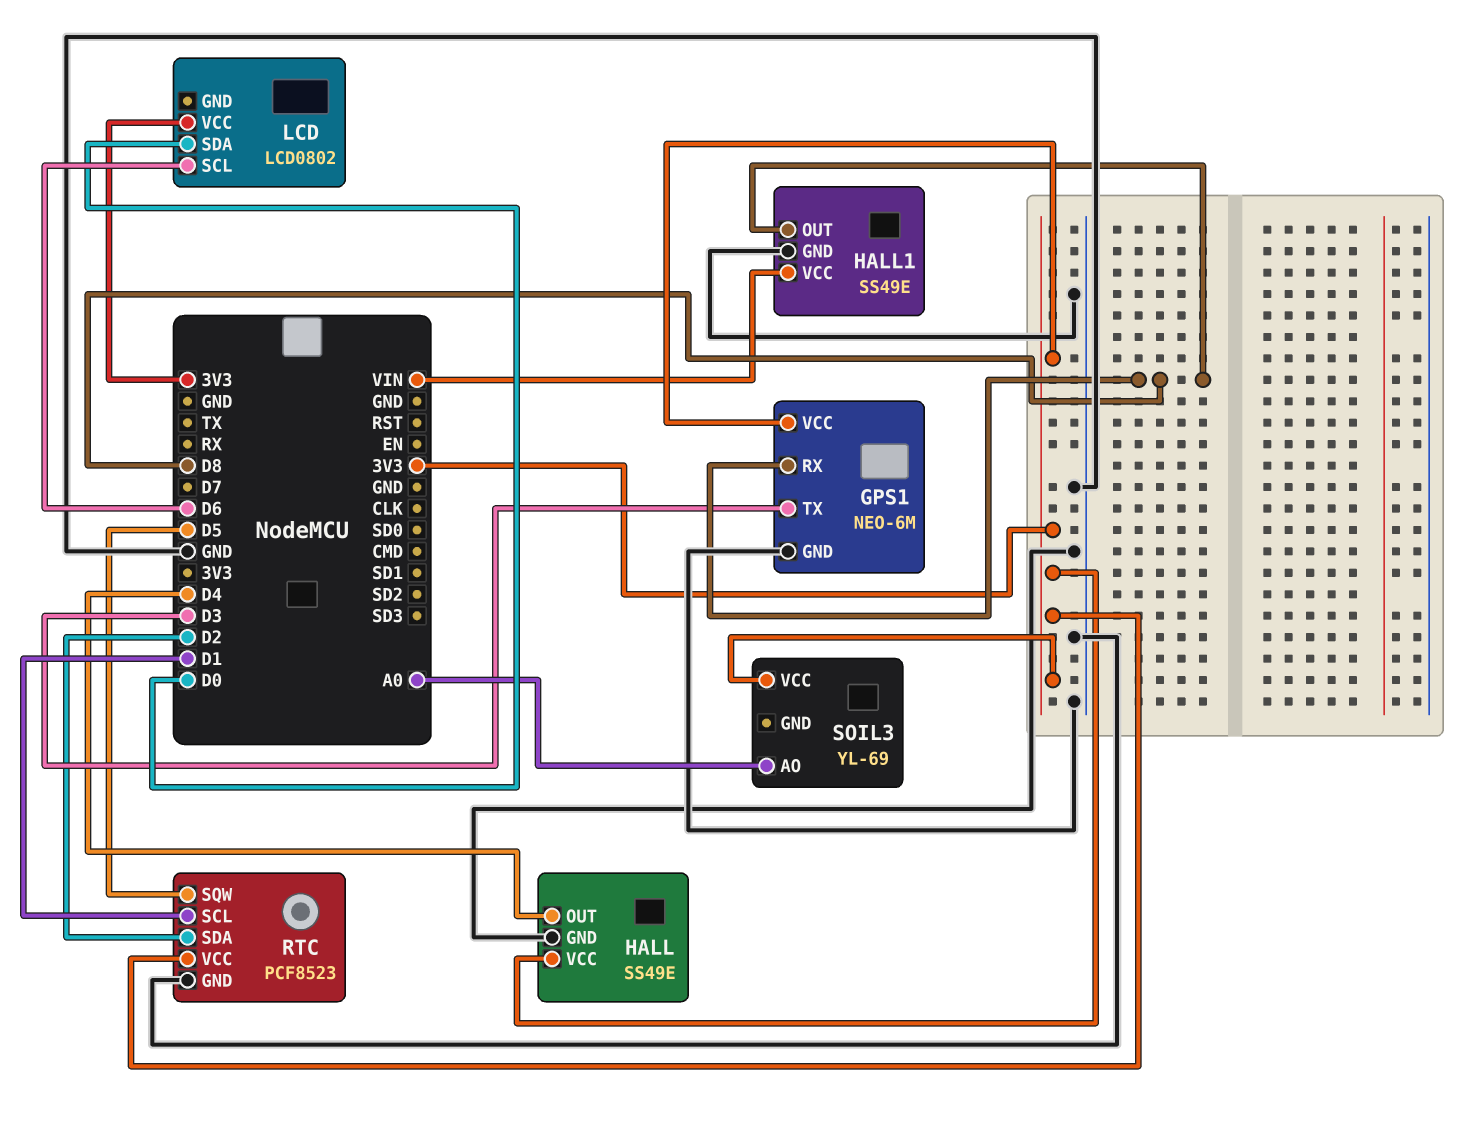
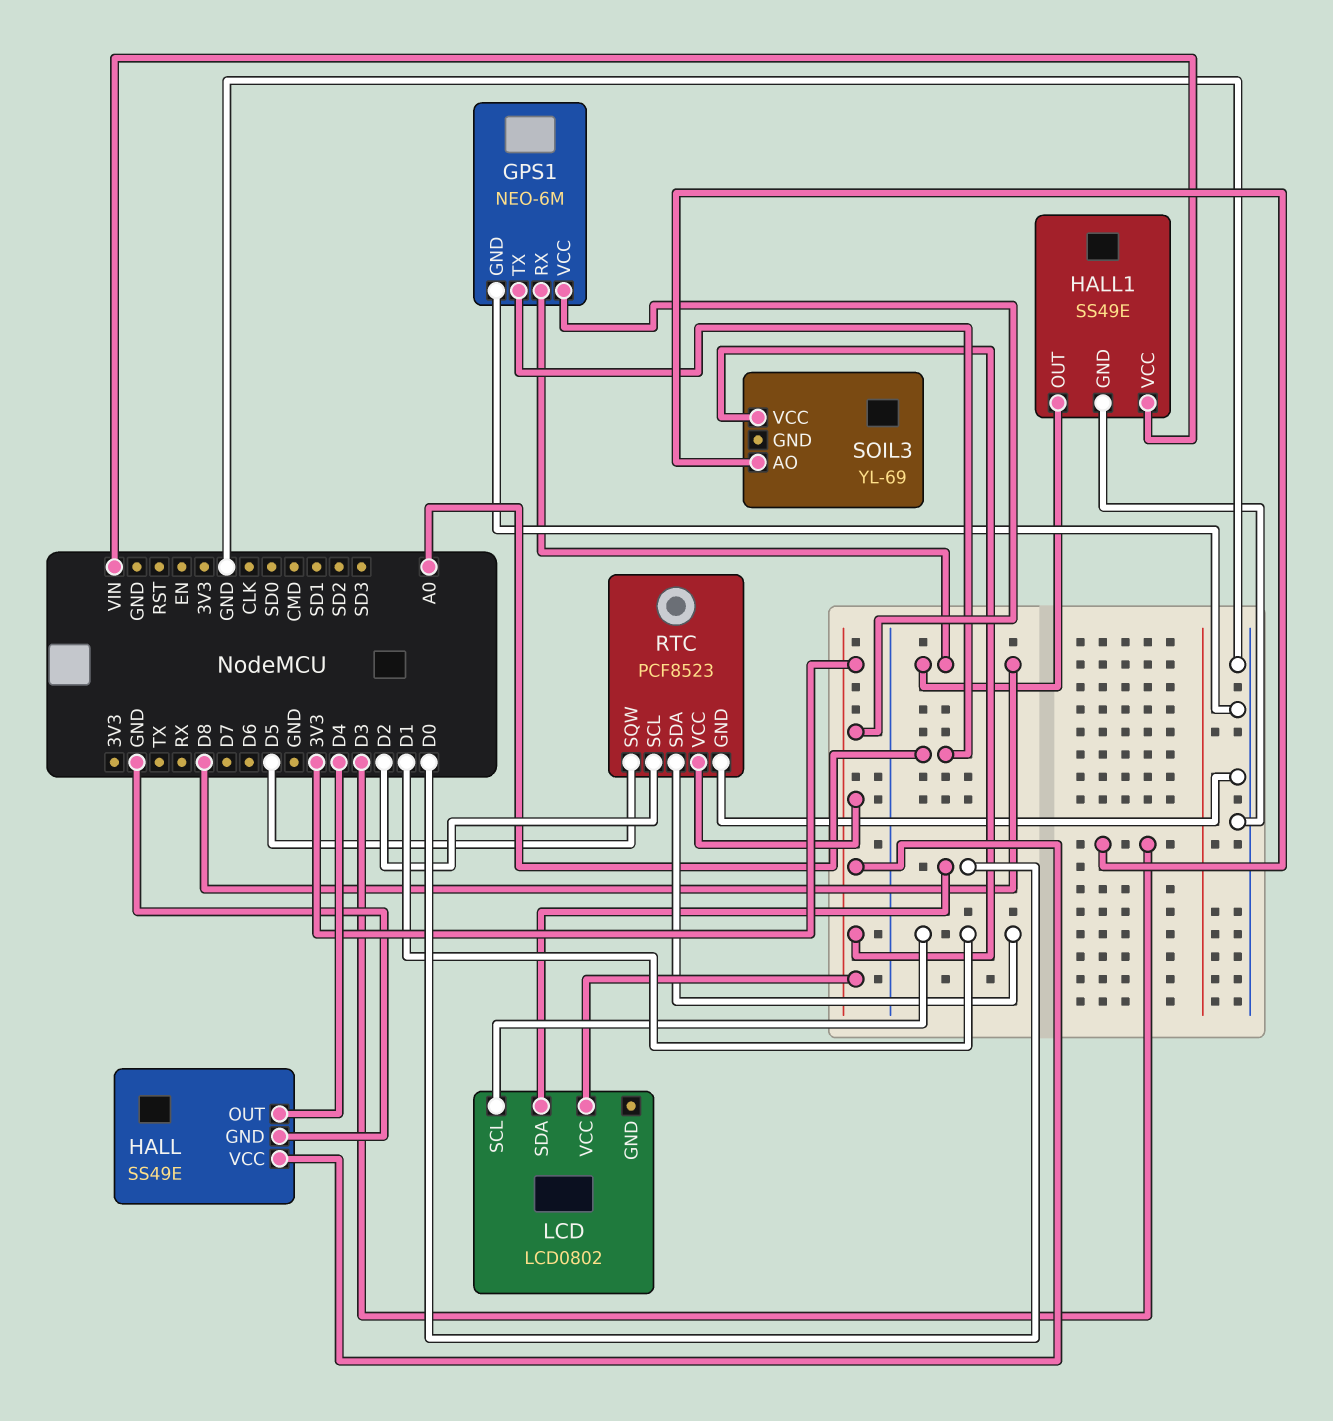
GPS1 pin TX: D3 -> A0
LCD pin SCL: D6 -> D1
RTC pin SCL: D1 -> D2
RTC pin SDA: D2 -> D1
SOIL3 pin AO: A0 -> D3

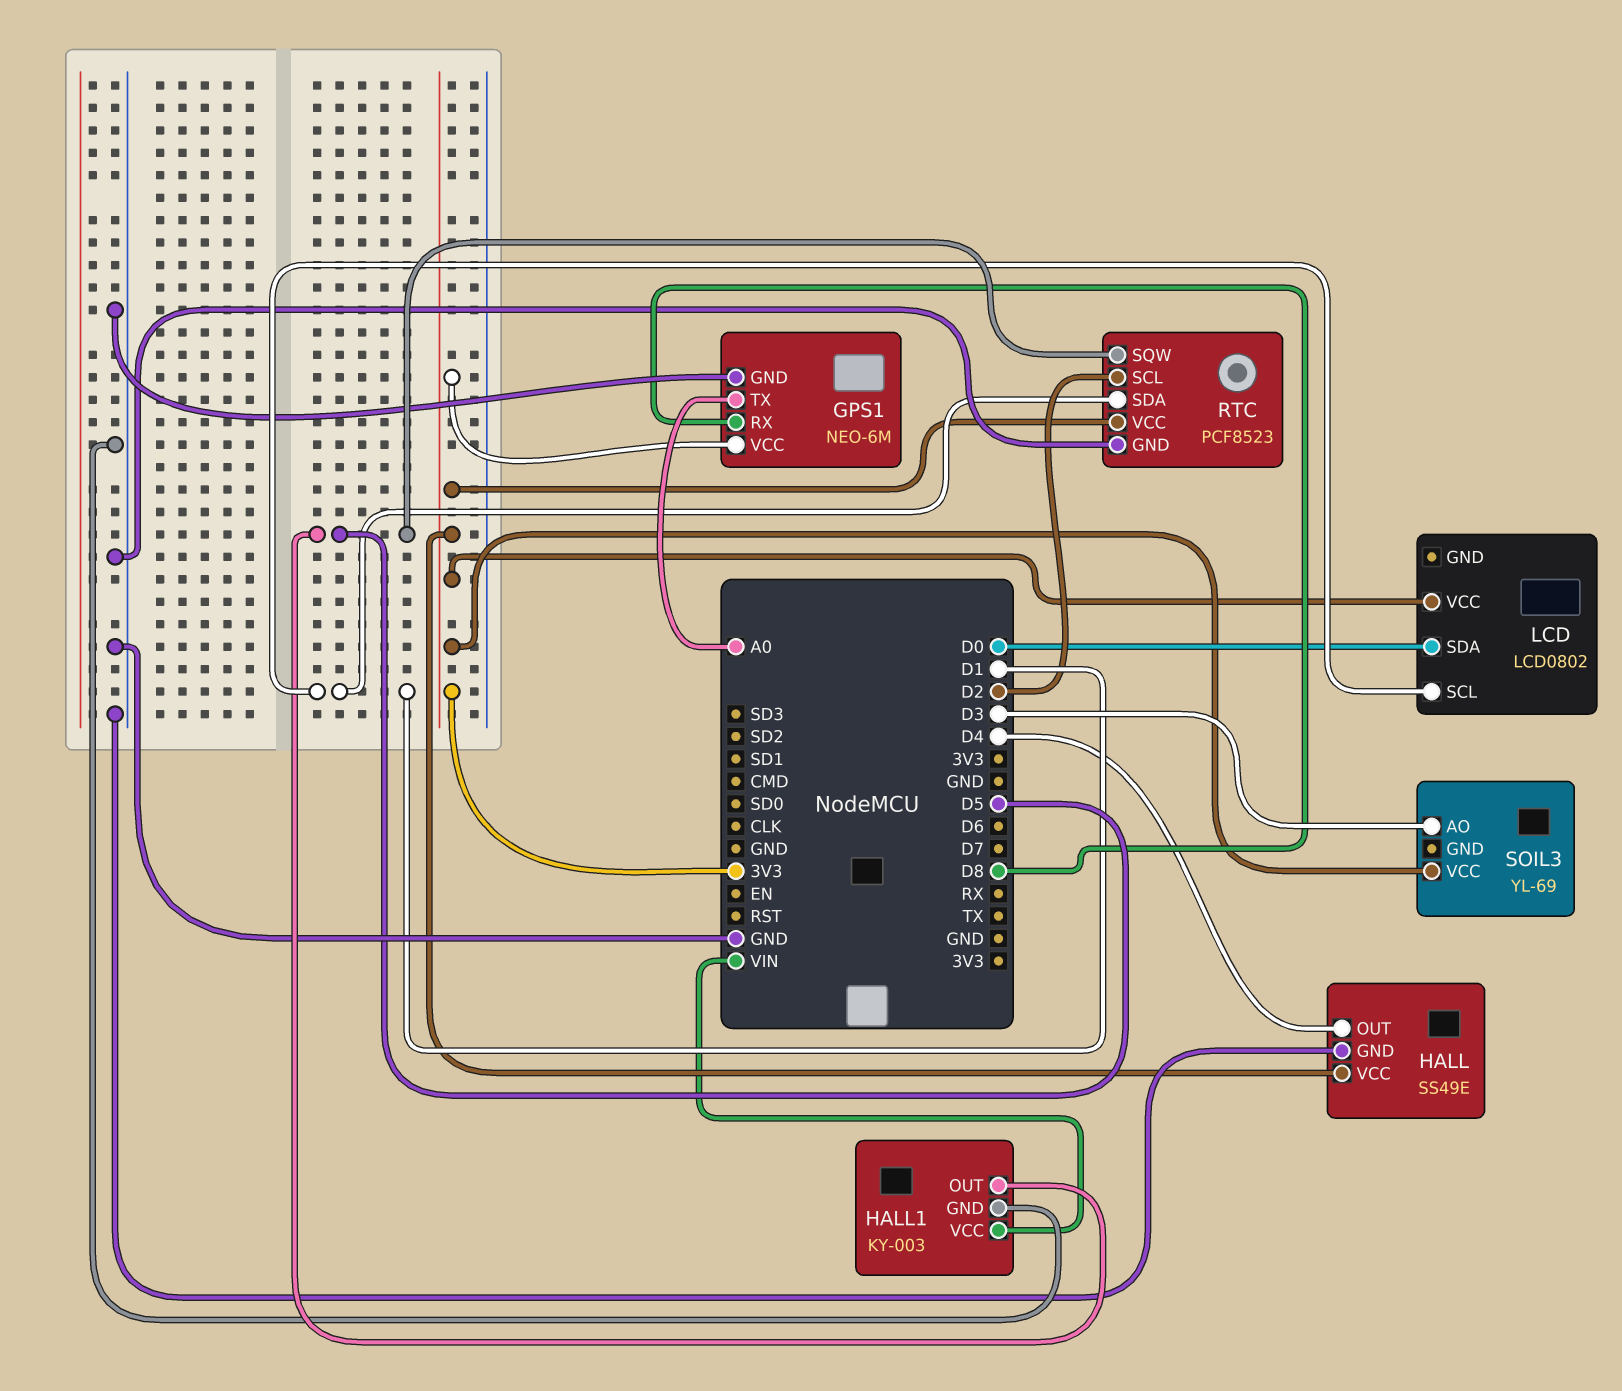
HALL1: SS49E -> KY-003
HALL1 pin OUT: D8 -> D5

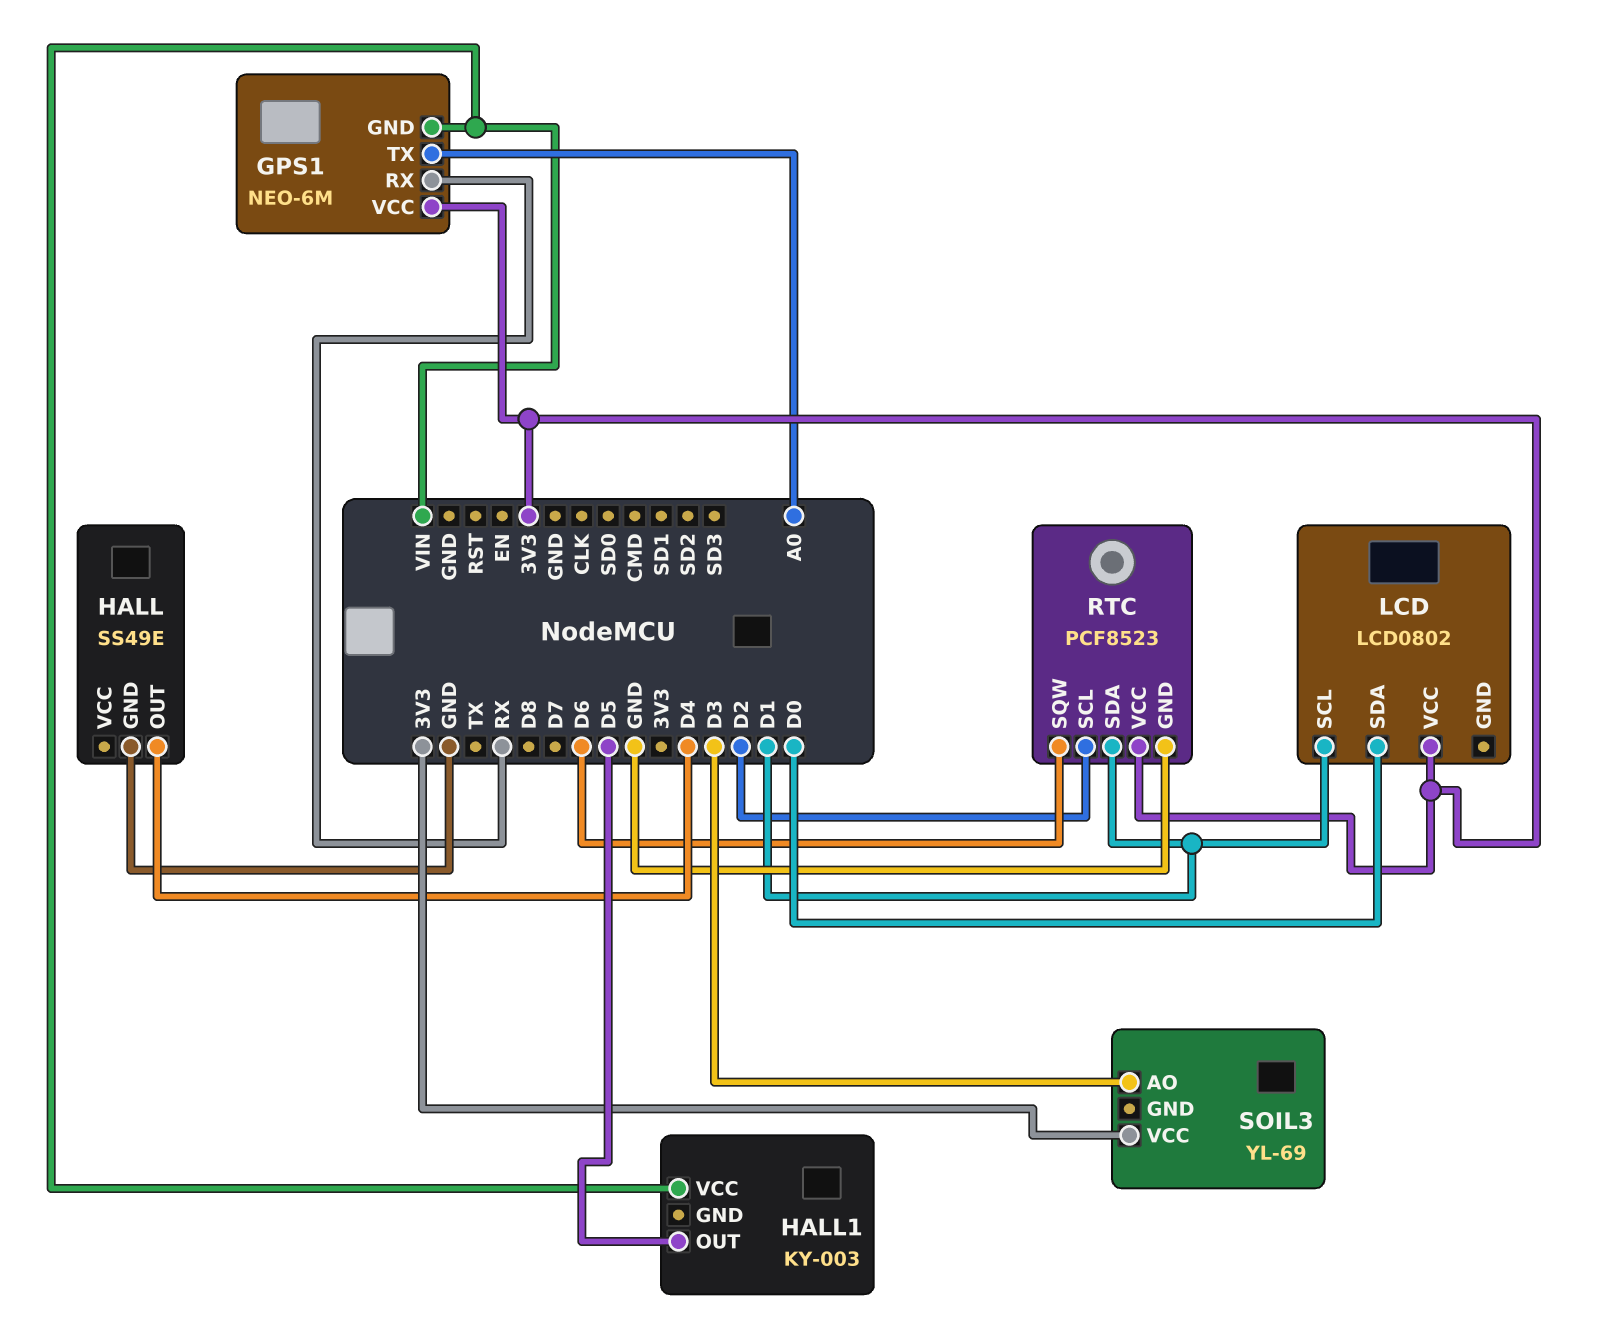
GPS1 pin GND: GND -> VIN
GPS1 pin RX: D8 -> RX
HALL pin VCC: 3V3 -> none
HALL1 pin GND: GND -> none
RTC pin SQW: D5 -> D6

